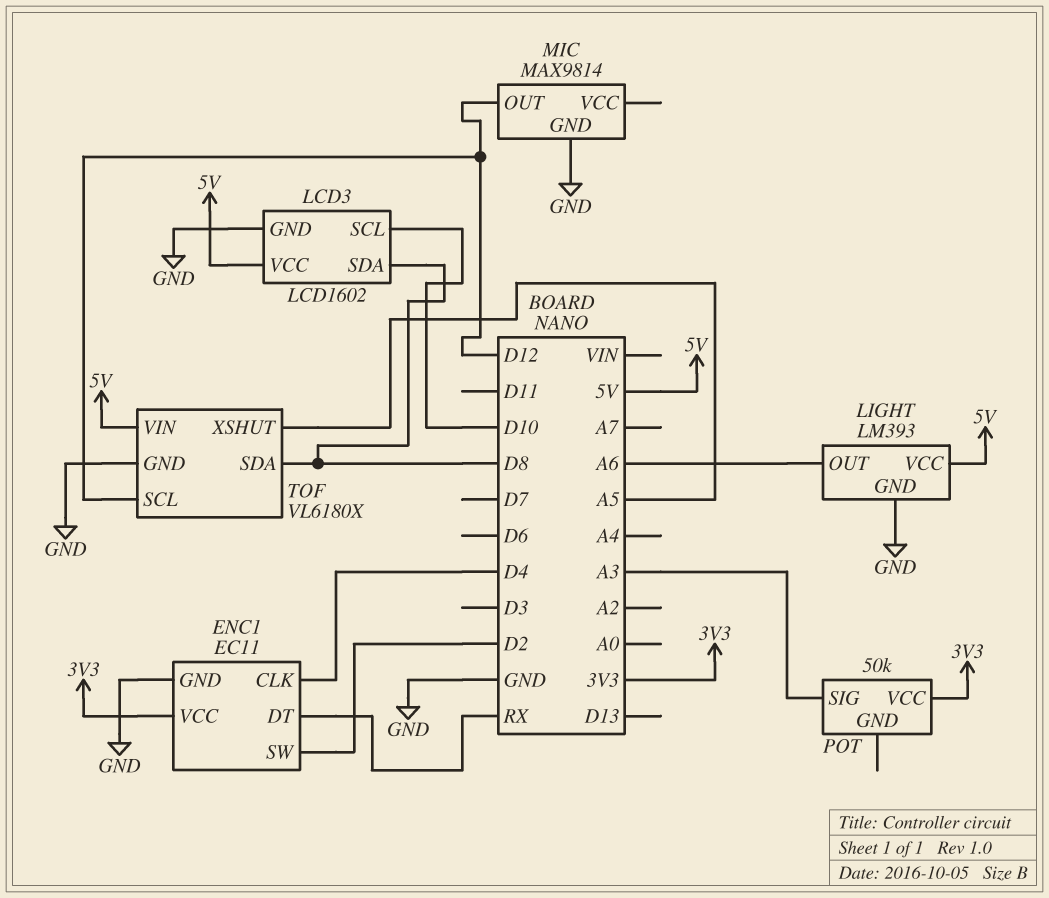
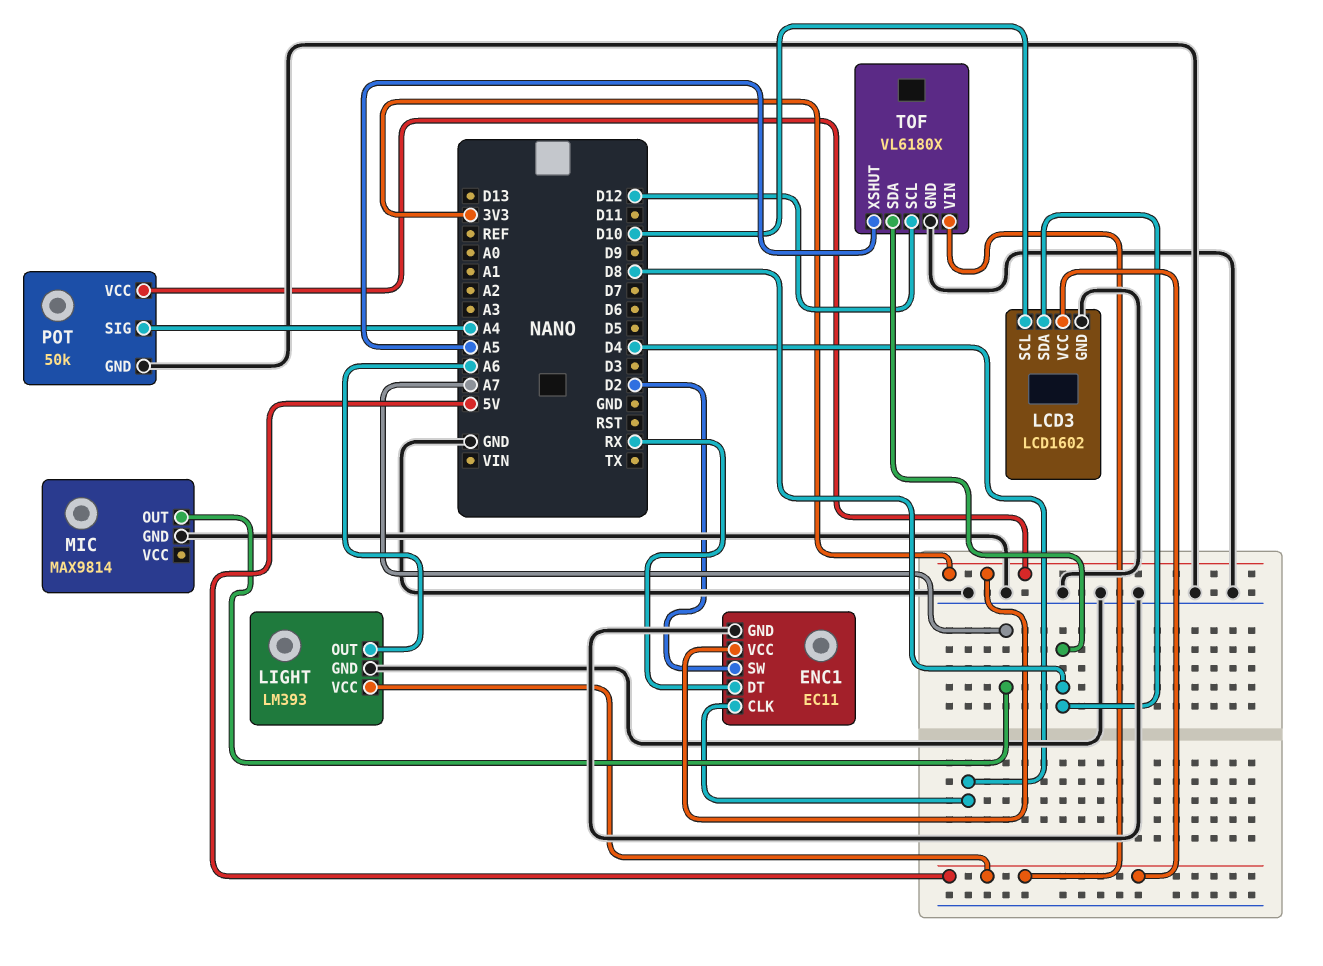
MIC pin OUT: D12 -> A7
POT pin GND: none -> GND
POT pin SIG: A3 -> A4

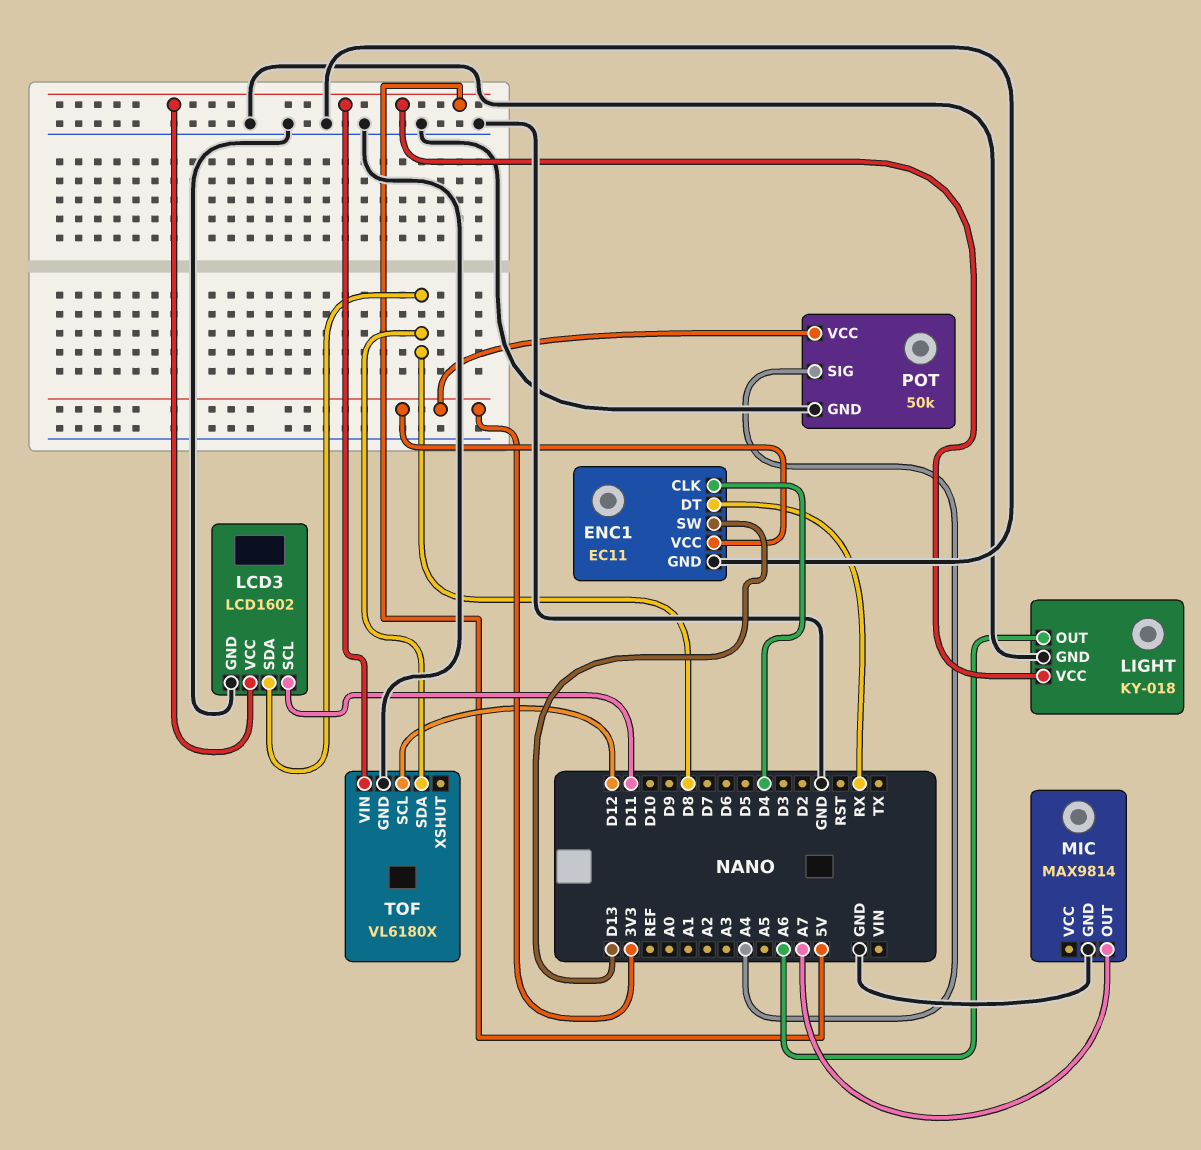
ENC1 pin SW: D2 -> D13
LCD3 pin SCL: D10 -> D11
LIGHT: LM393 -> KY-018
TOF pin XSHUT: A5 -> none

